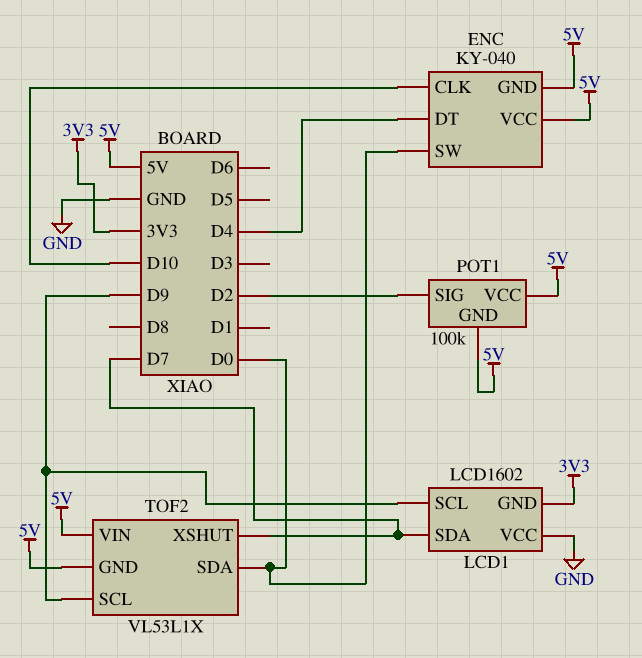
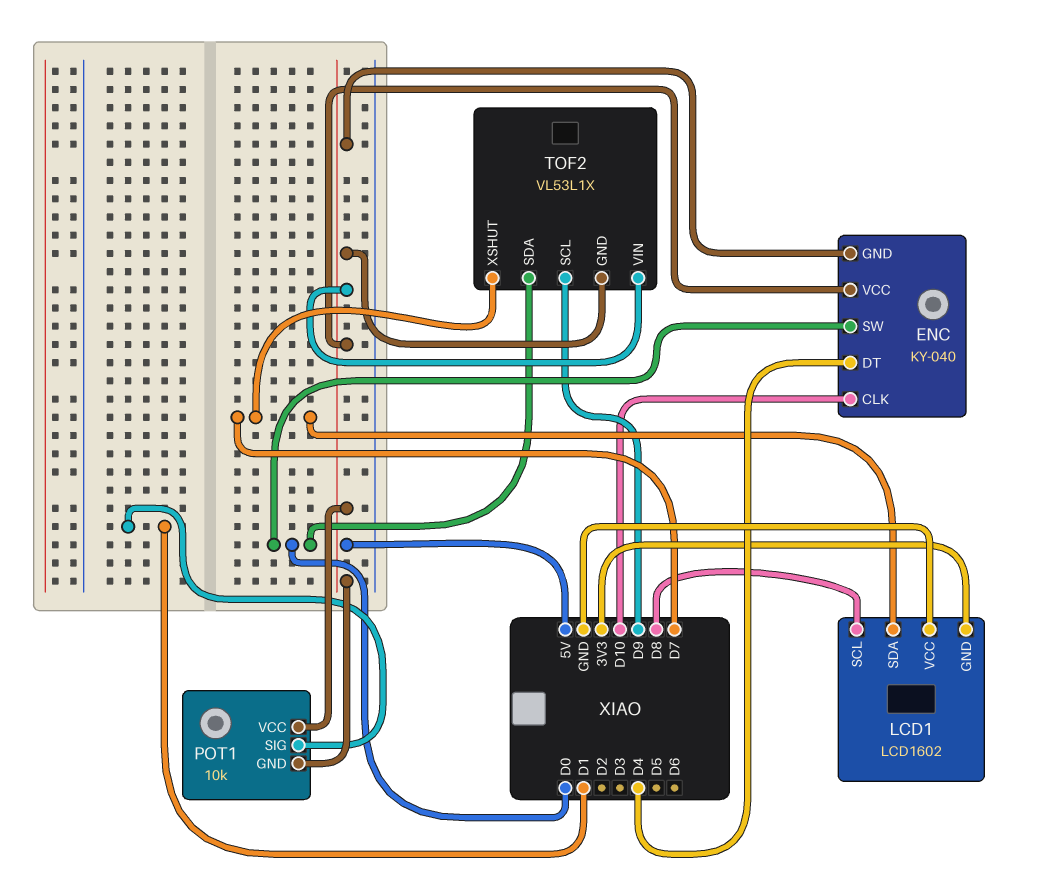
LCD1 pin SCL: D9 -> D8
POT1: 100k -> 10k
POT1 pin SIG: D2 -> D1

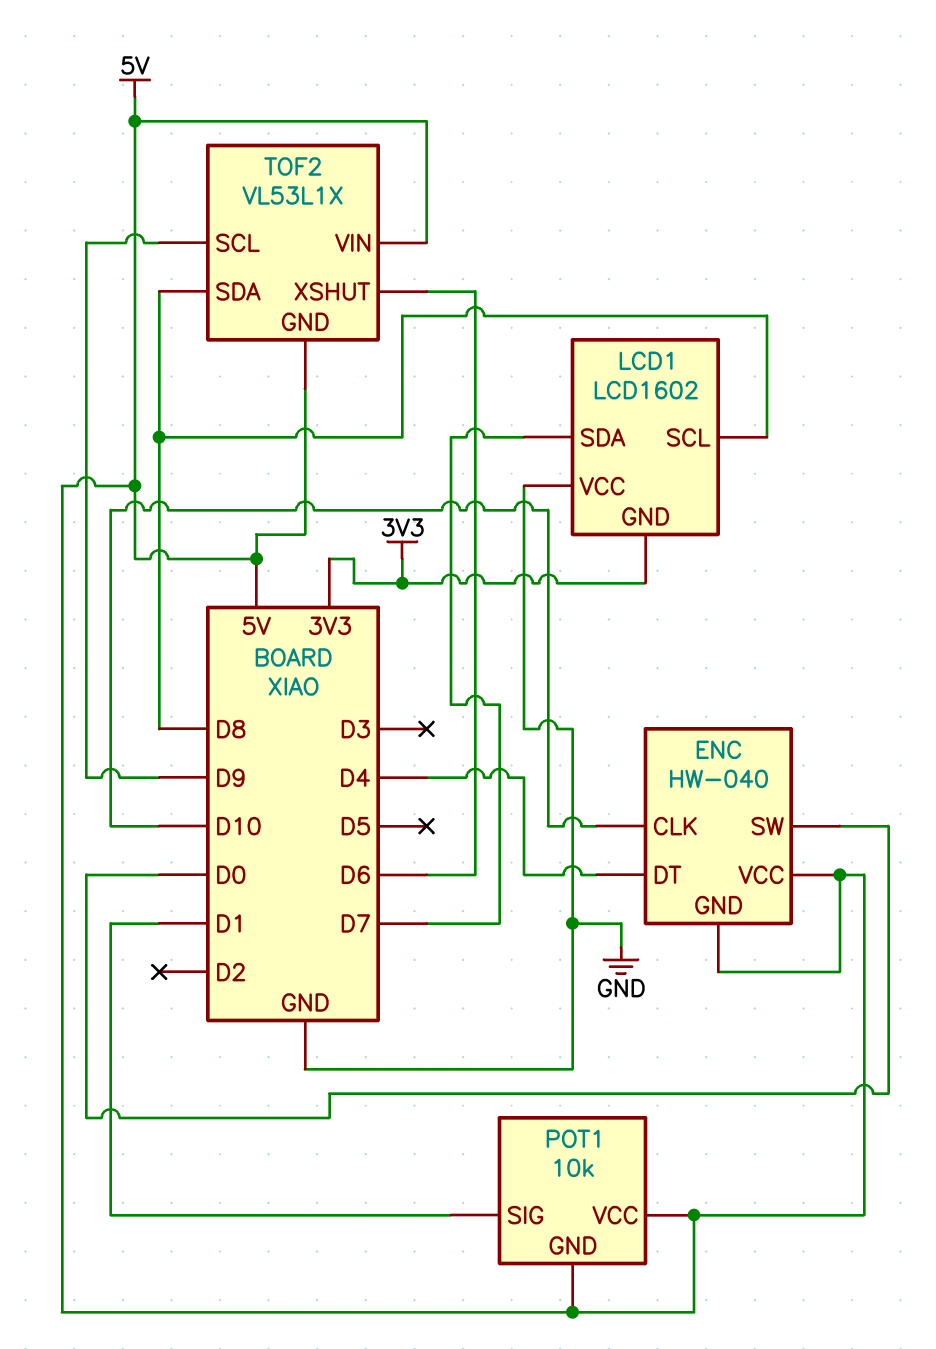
ENC: KY-040 -> HW-040
TOF2 pin SDA: D0 -> D8
TOF2 pin XSHUT: D7 -> D6

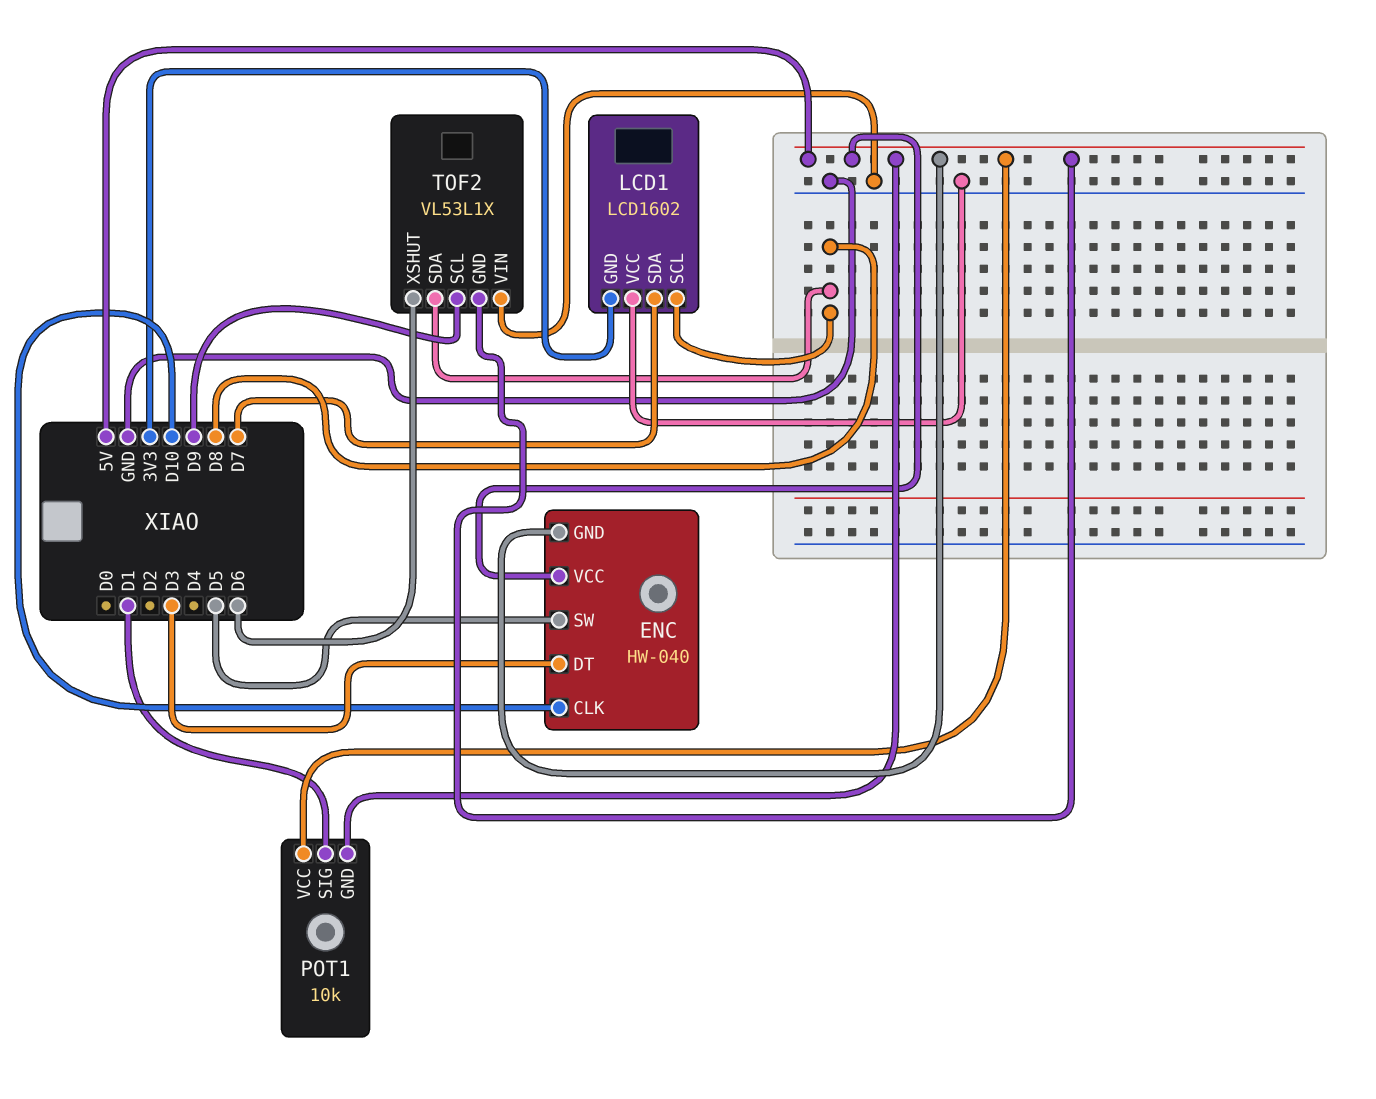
ENC pin DT: D4 -> D3
ENC pin SW: D0 -> D5
TOF2 pin VIN: 5V -> GND

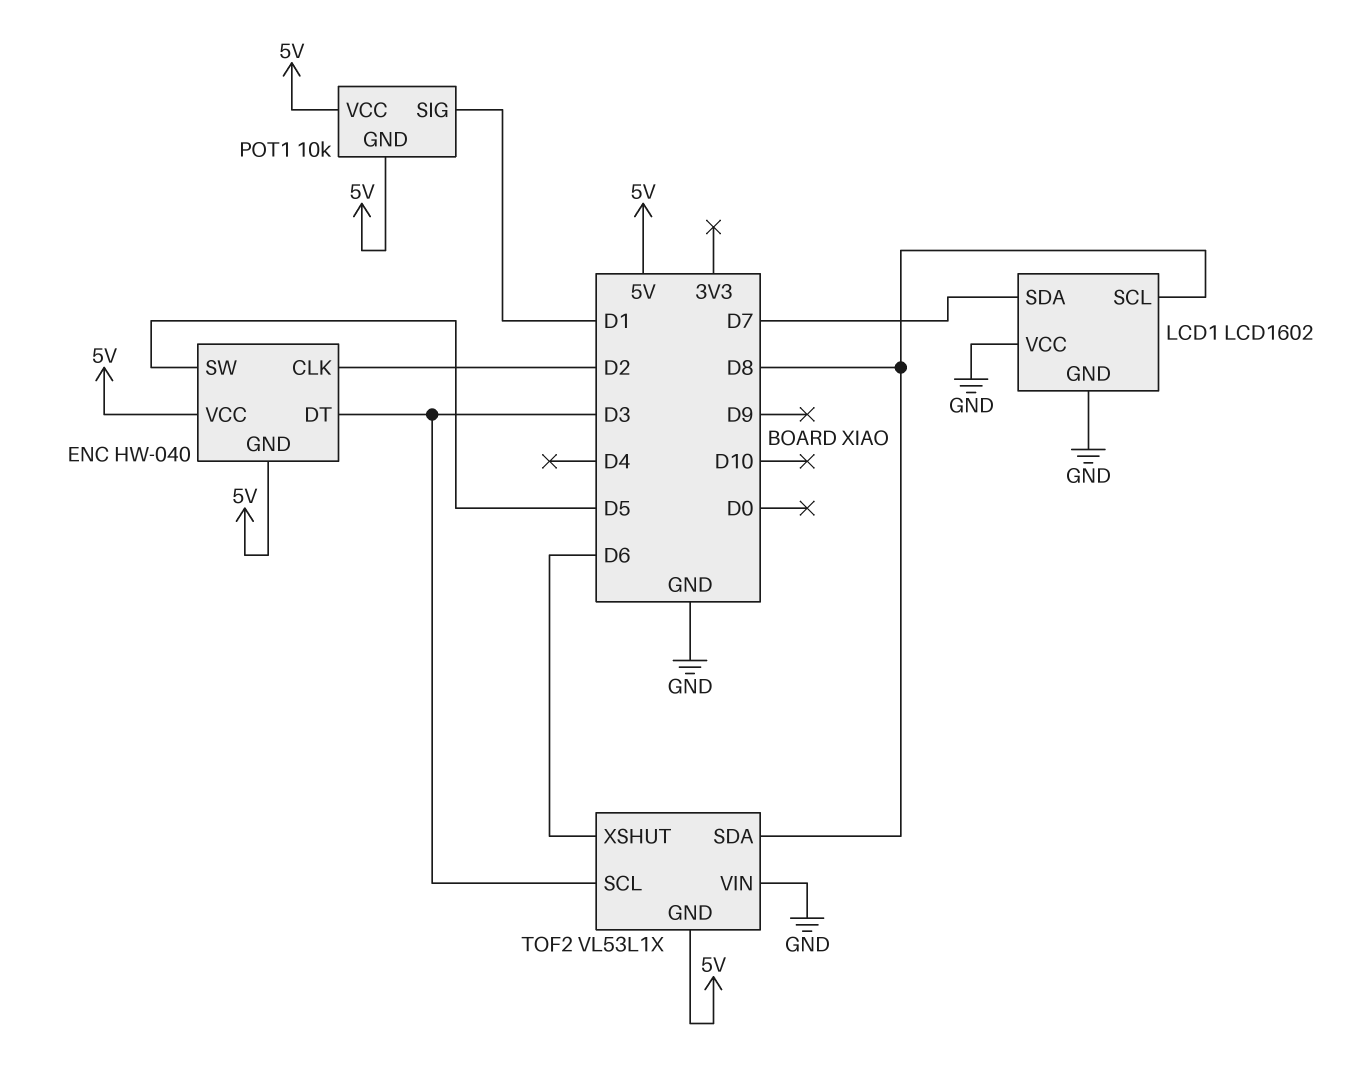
ENC pin CLK: D10 -> D2
LCD1 pin GND: 3V3 -> GND
TOF2 pin SCL: D9 -> D3

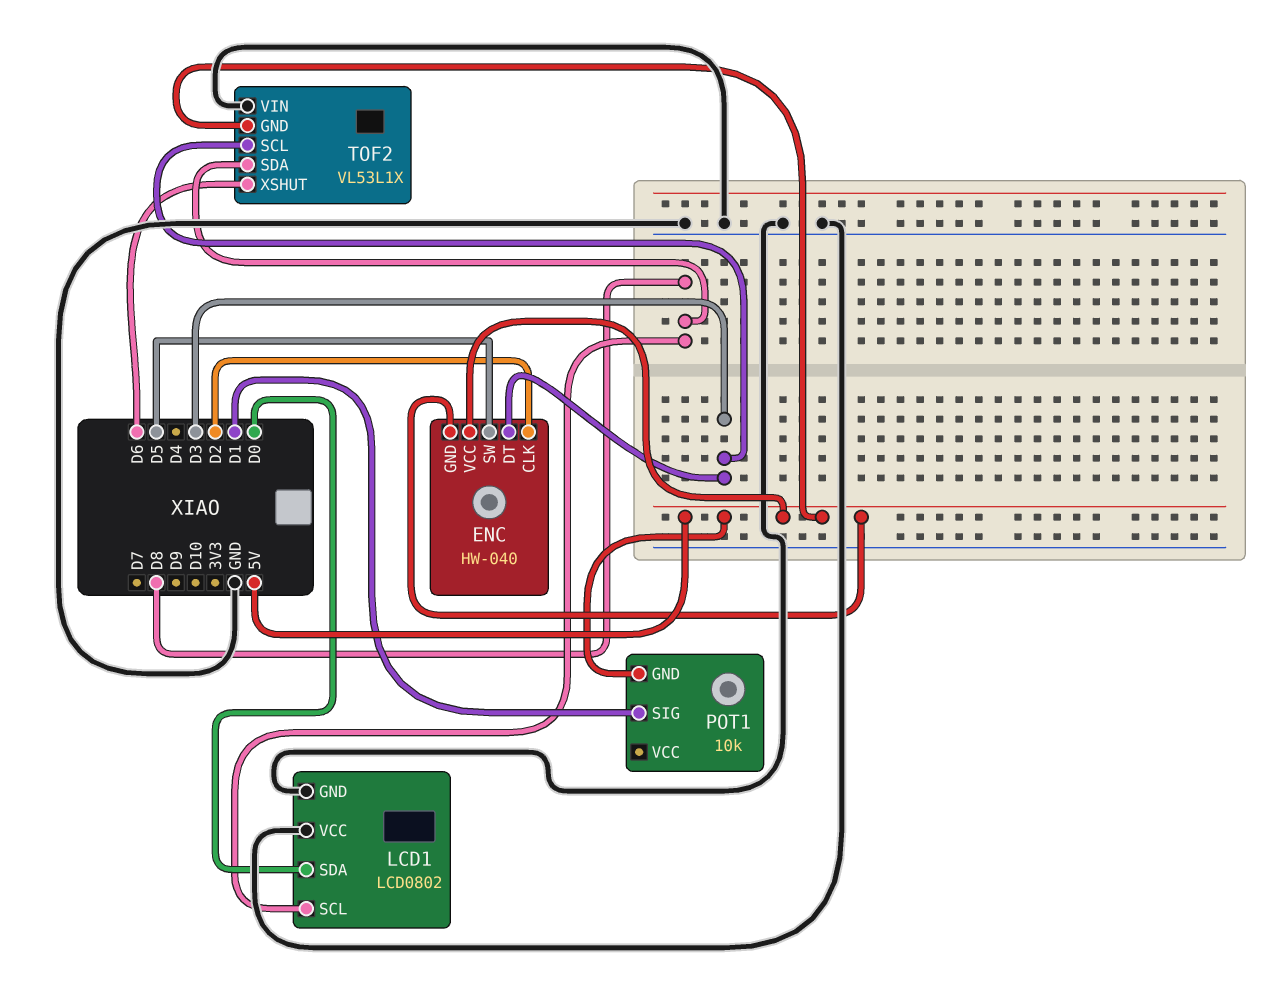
LCD1: LCD1602 -> LCD0802
LCD1 pin SDA: D7 -> D0
POT1 pin VCC: 5V -> none

